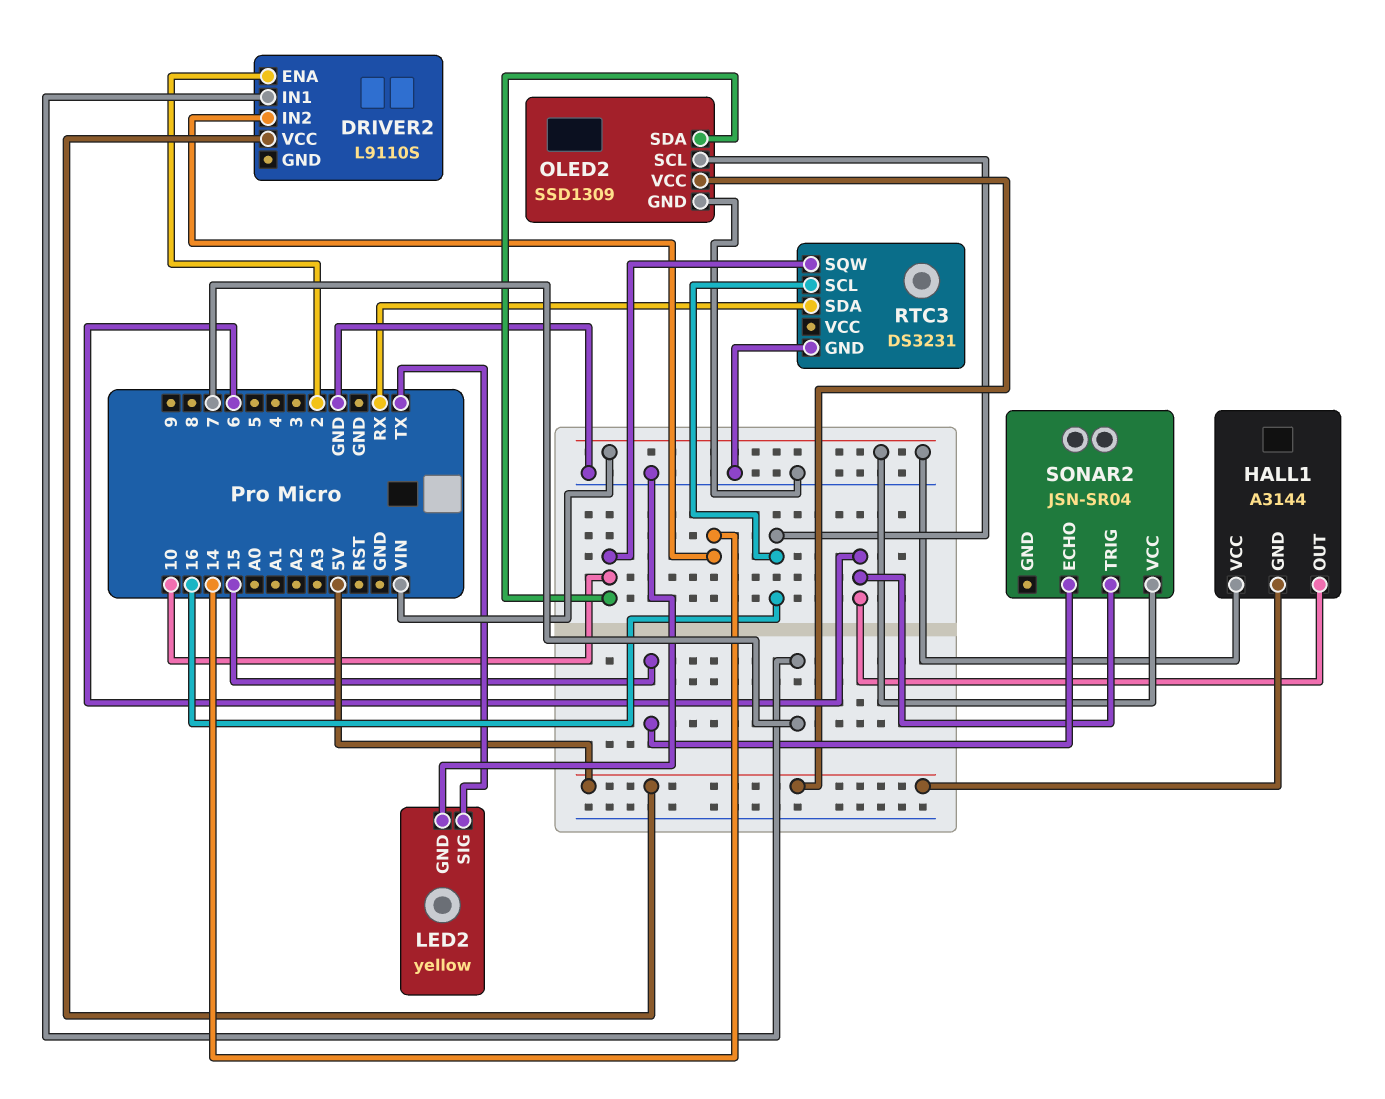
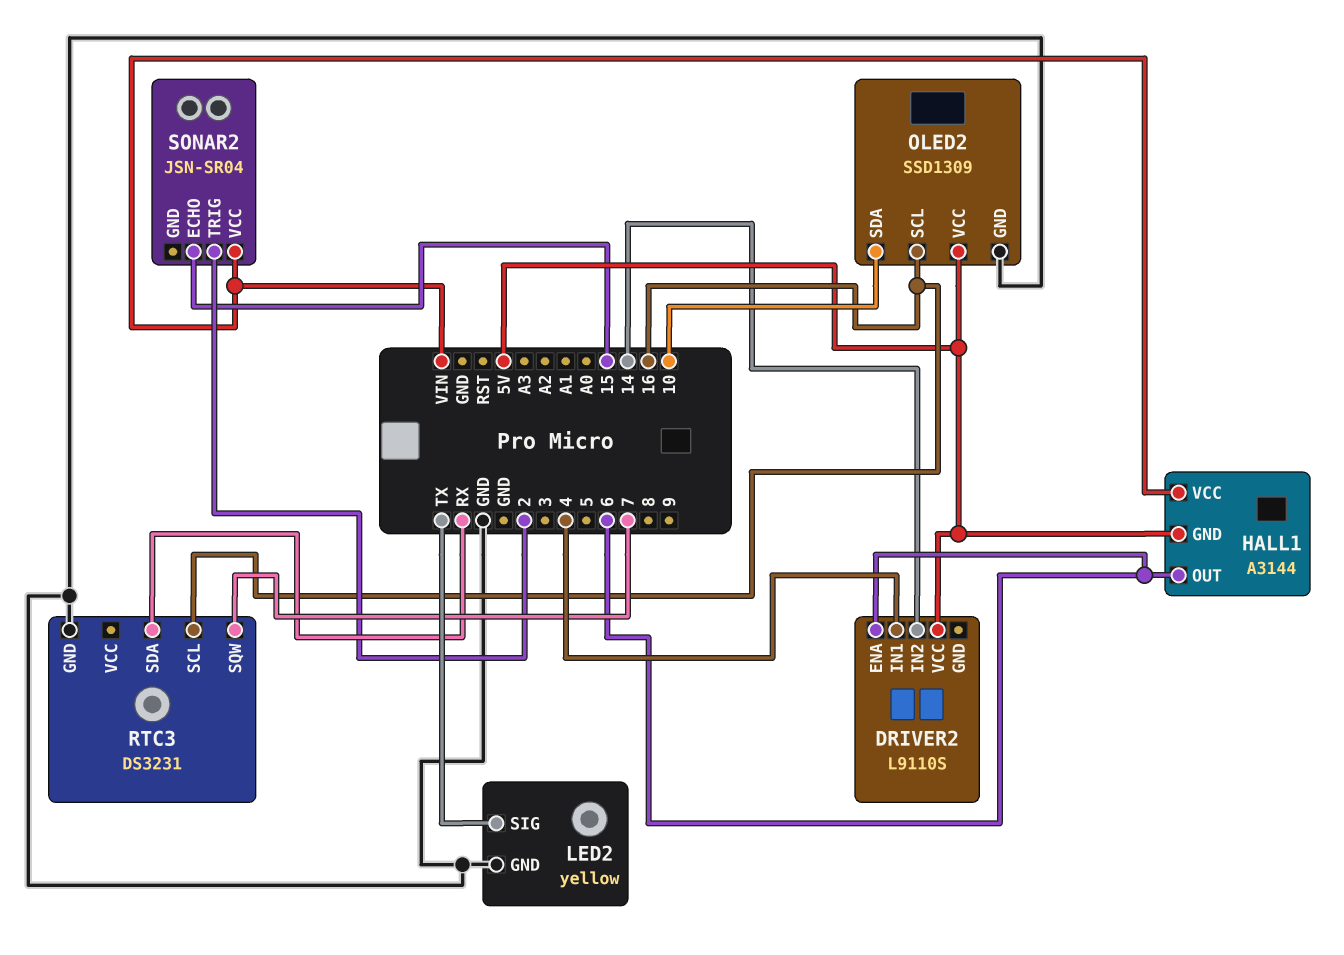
DRIVER2 pin ENA: 2 -> 6
DRIVER2 pin IN1: 7 -> 4
RTC3 pin SQW: 10 -> 7
SONAR2 pin TRIG: 6 -> 2

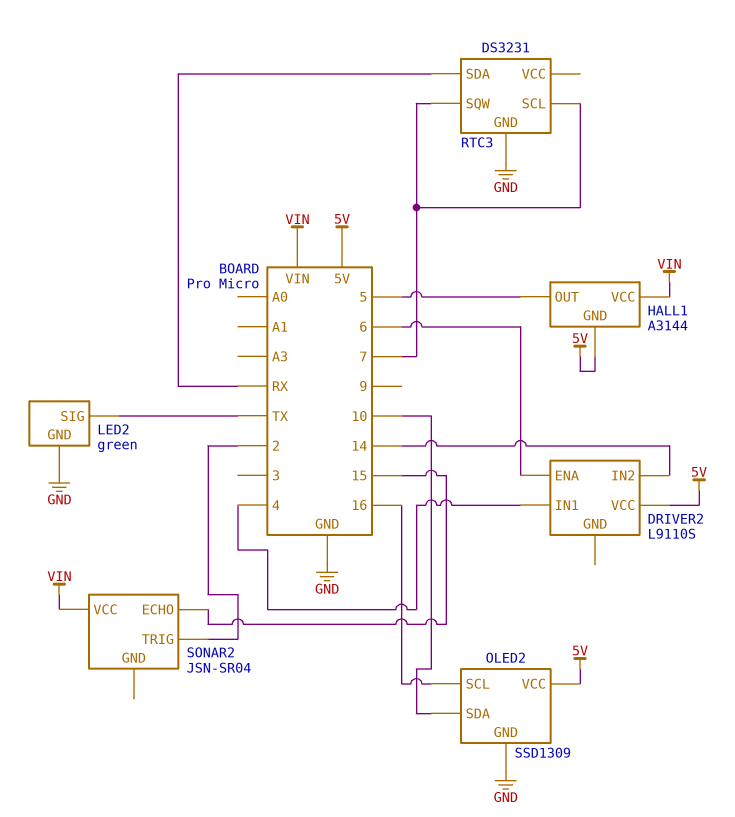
HALL1 pin OUT: 6 -> 5
LED2: yellow -> green
RTC3 pin SCL: 16 -> 7

